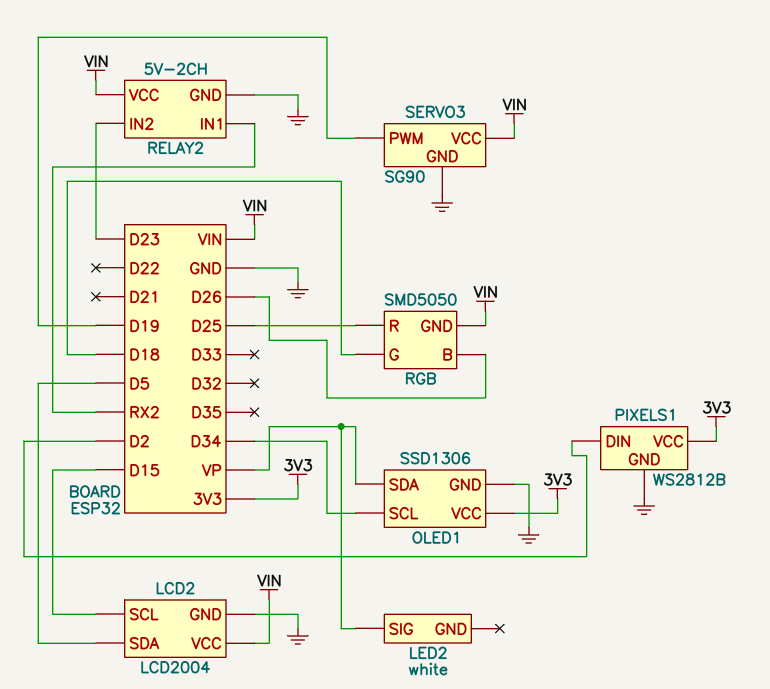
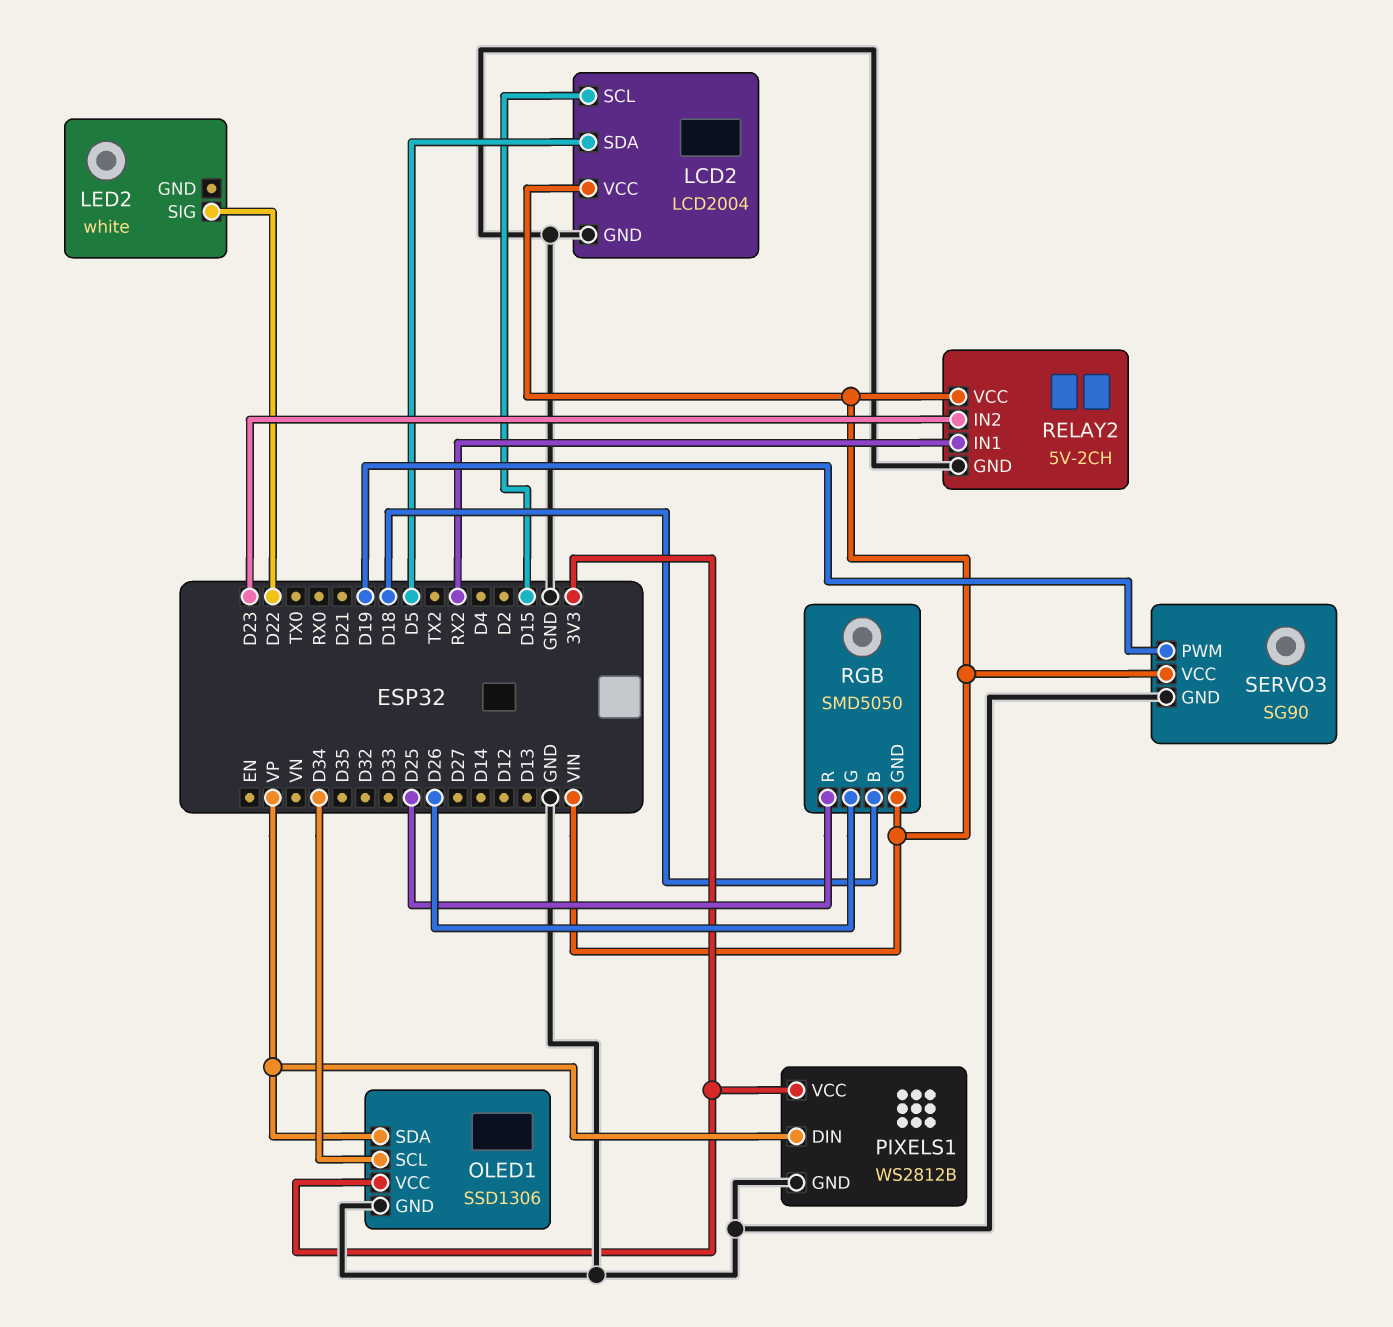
LED2 pin SIG: VP -> D22
PIXELS1 pin DIN: D2 -> VP
RGB pin B: D26 -> D18
RGB pin G: D18 -> D26

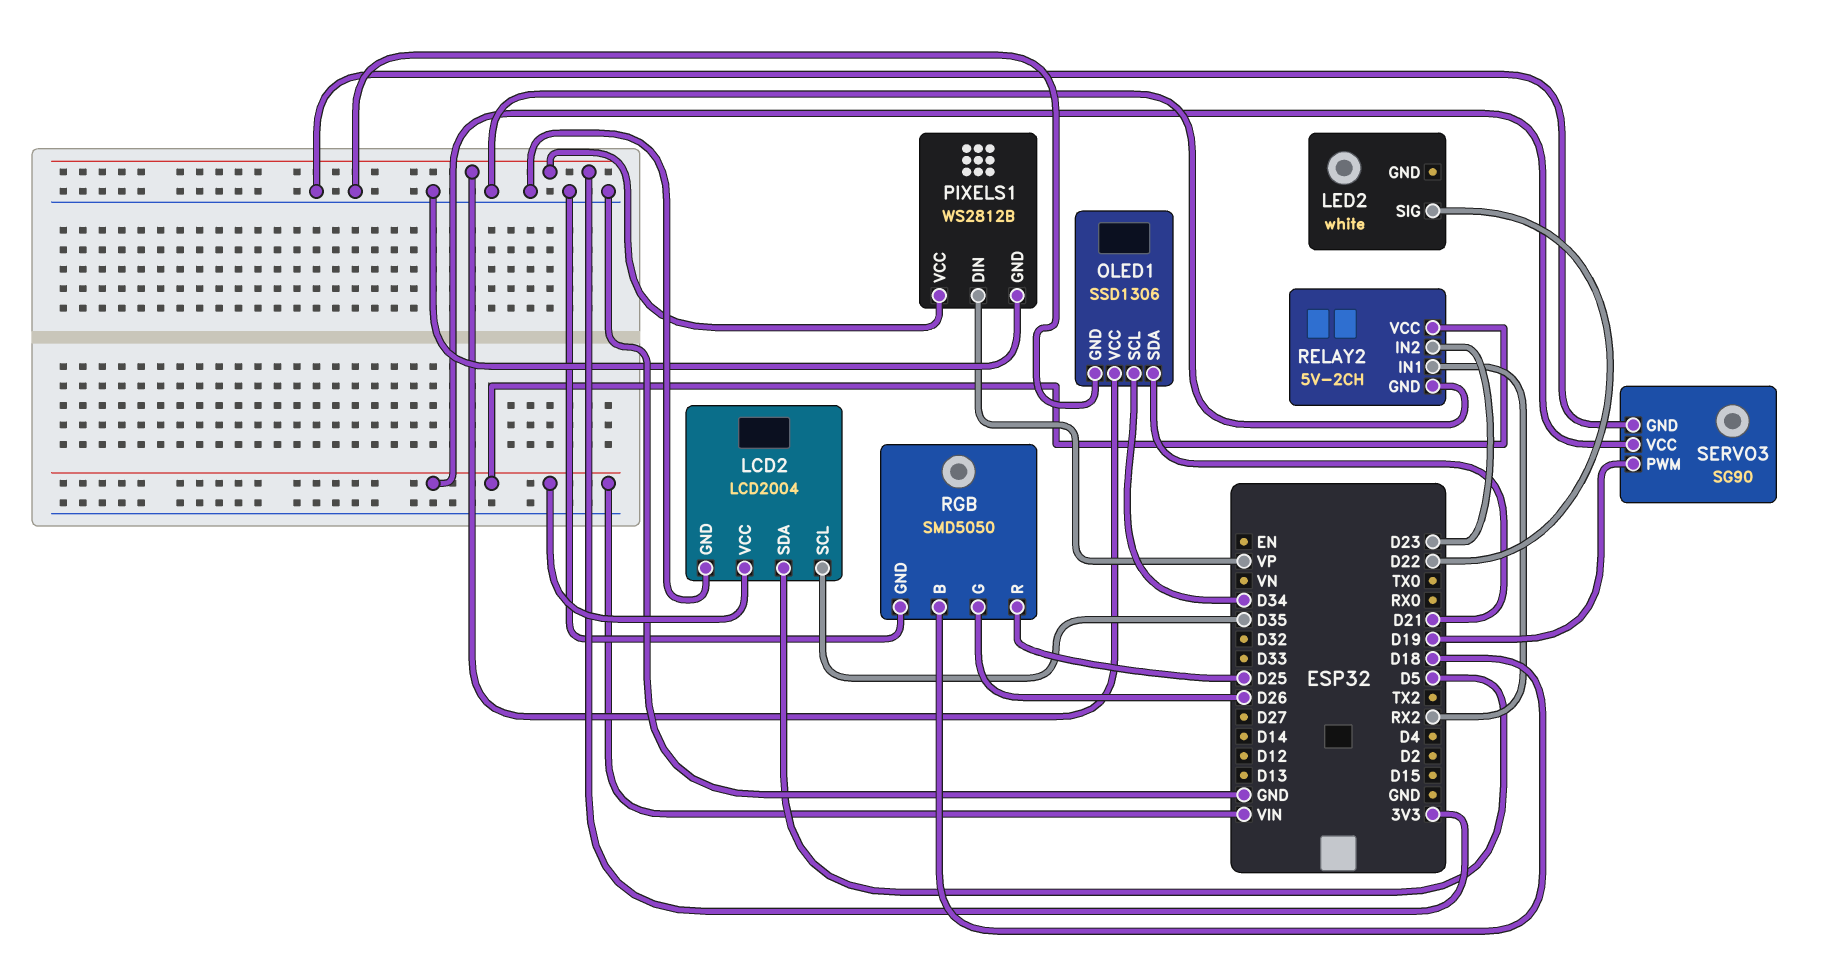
LCD2 pin SCL: D15 -> D35
OLED1 pin SDA: VP -> D21
RGB pin GND: VIN -> GND

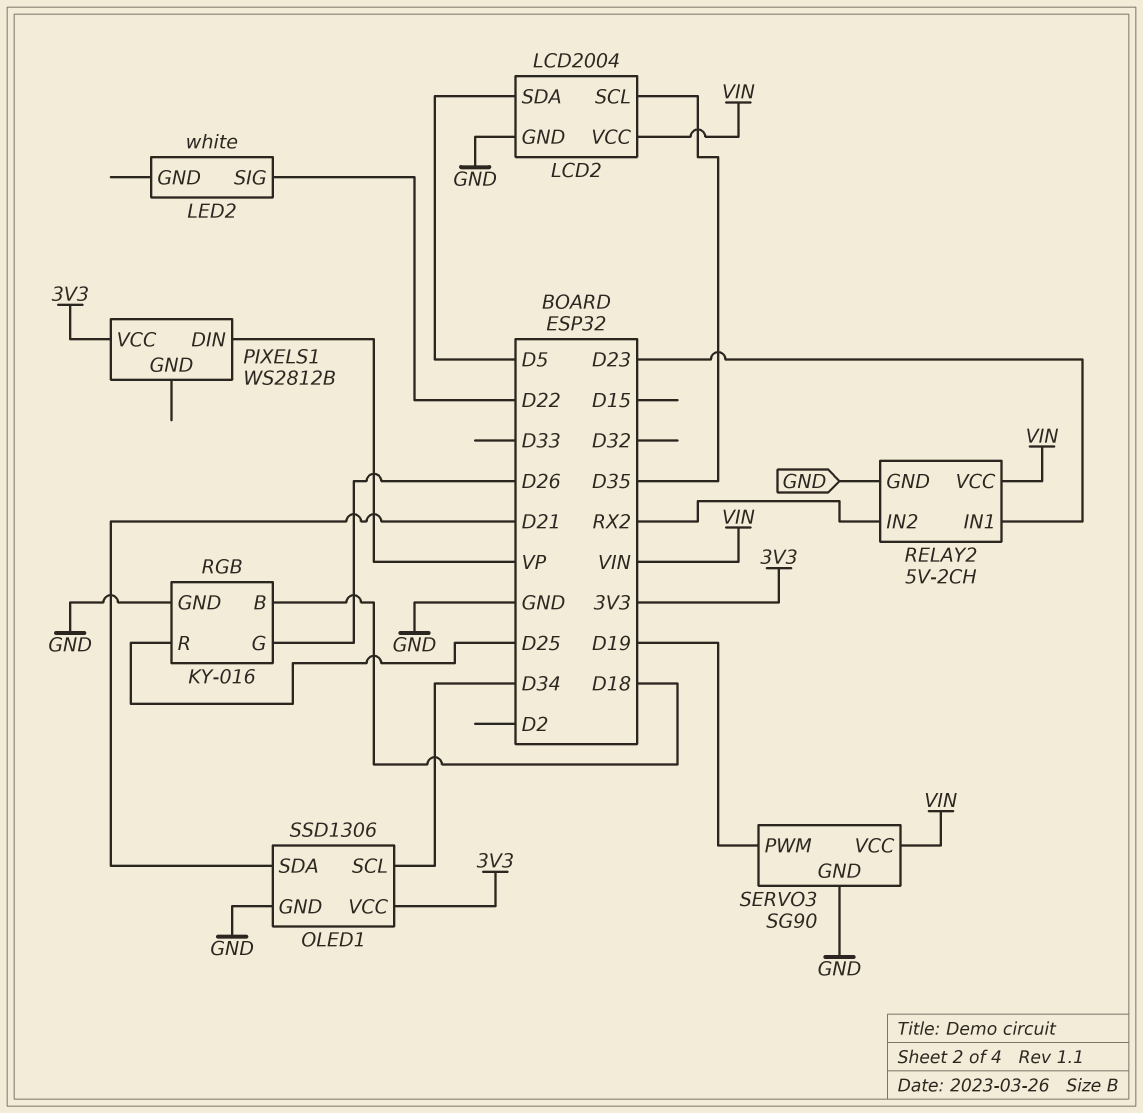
PIXELS1 pin GND: GND -> none
RELAY2 pin IN1: RX2 -> D23
RELAY2 pin IN2: D23 -> RX2
RGB: SMD5050 -> KY-016

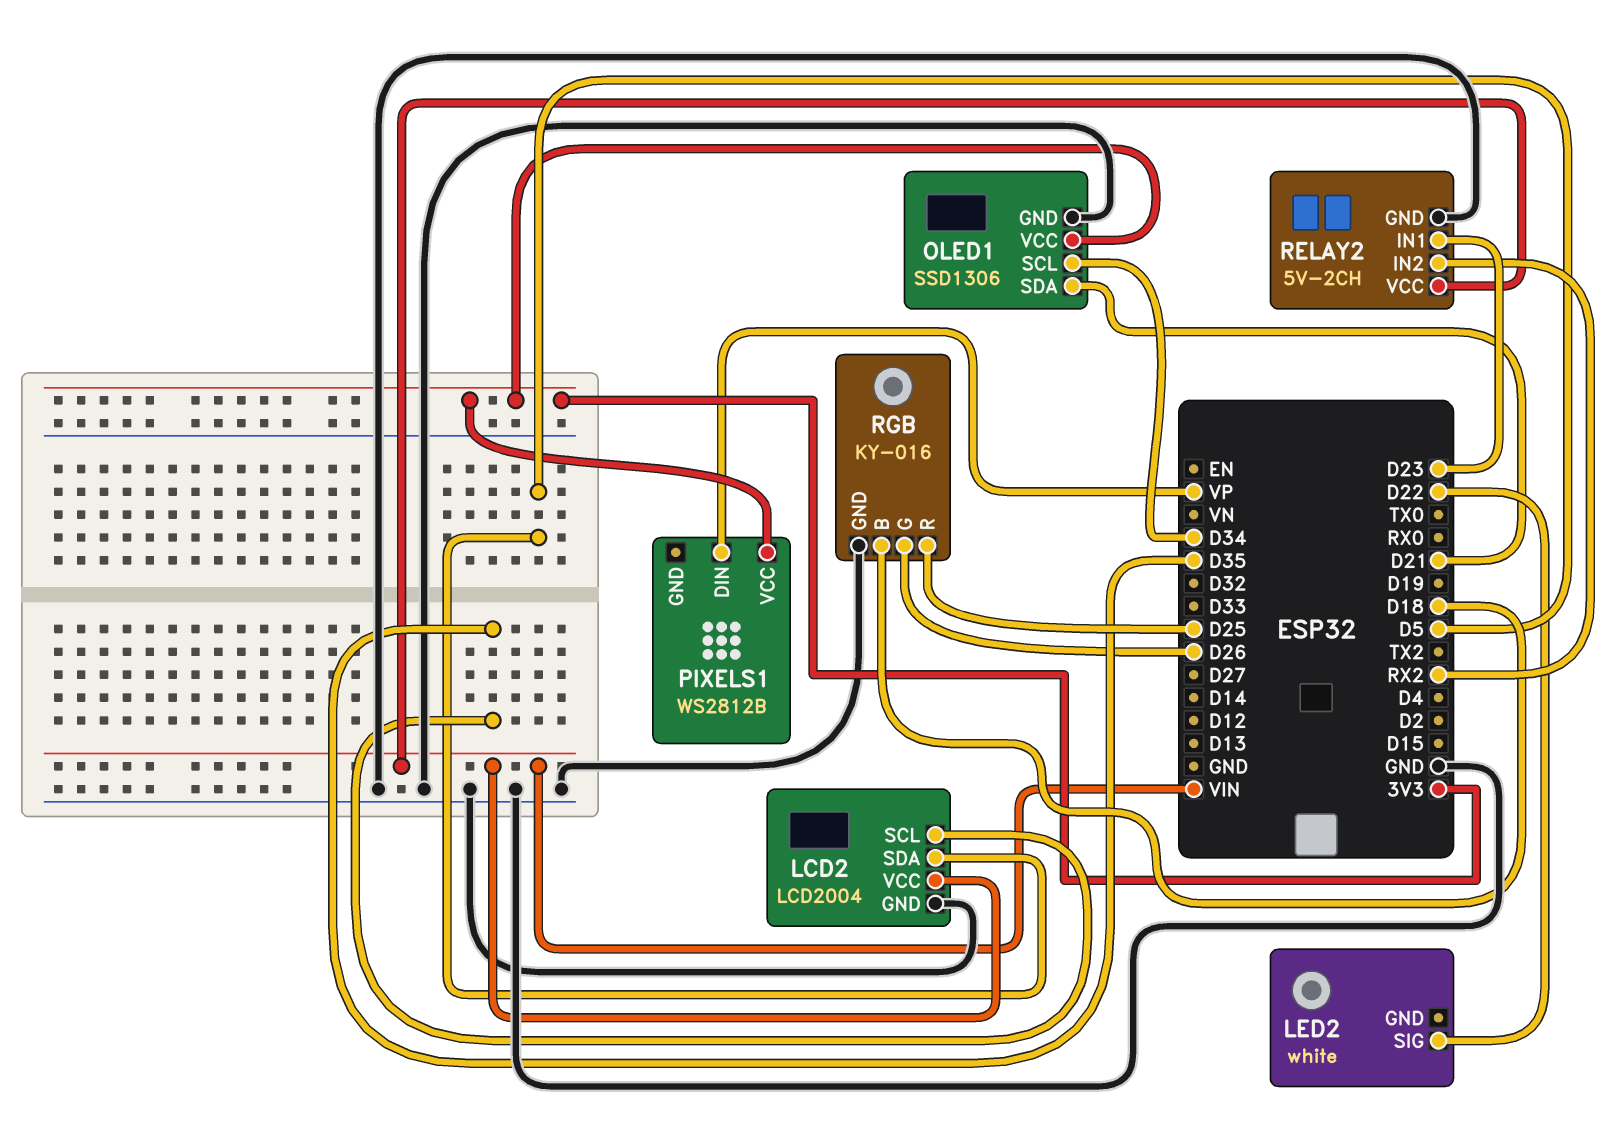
SERVO3: SG90 -> none
SERVO3 pin GND: GND -> none
SERVO3 pin PWM: D19 -> none
SERVO3 pin VCC: VIN -> none

